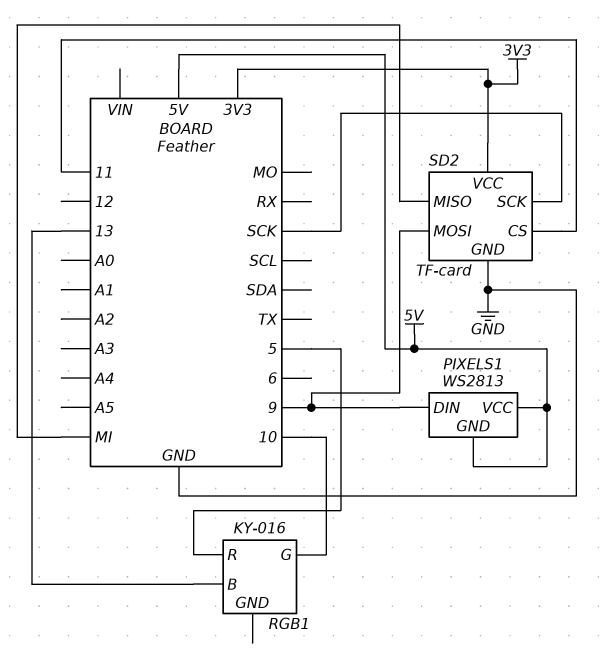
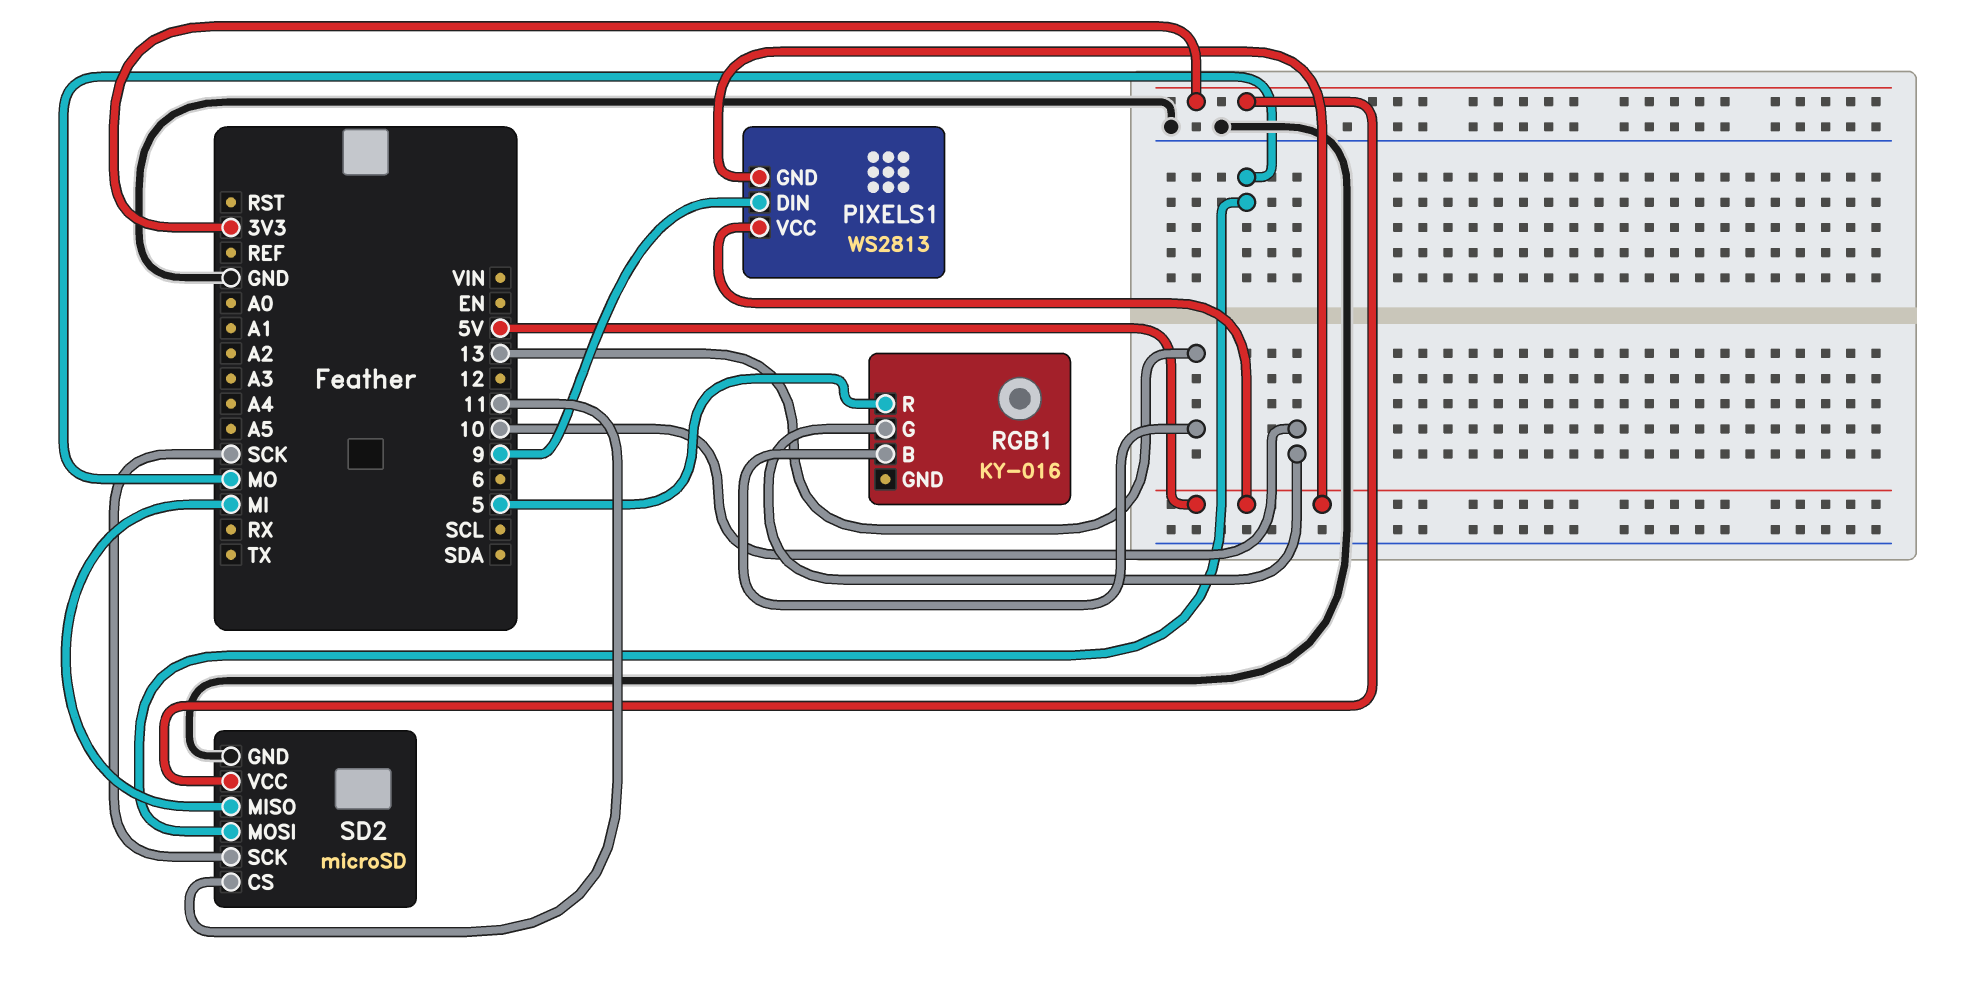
SD2: TF-card -> microSD
SD2 pin MOSI: 9 -> MO

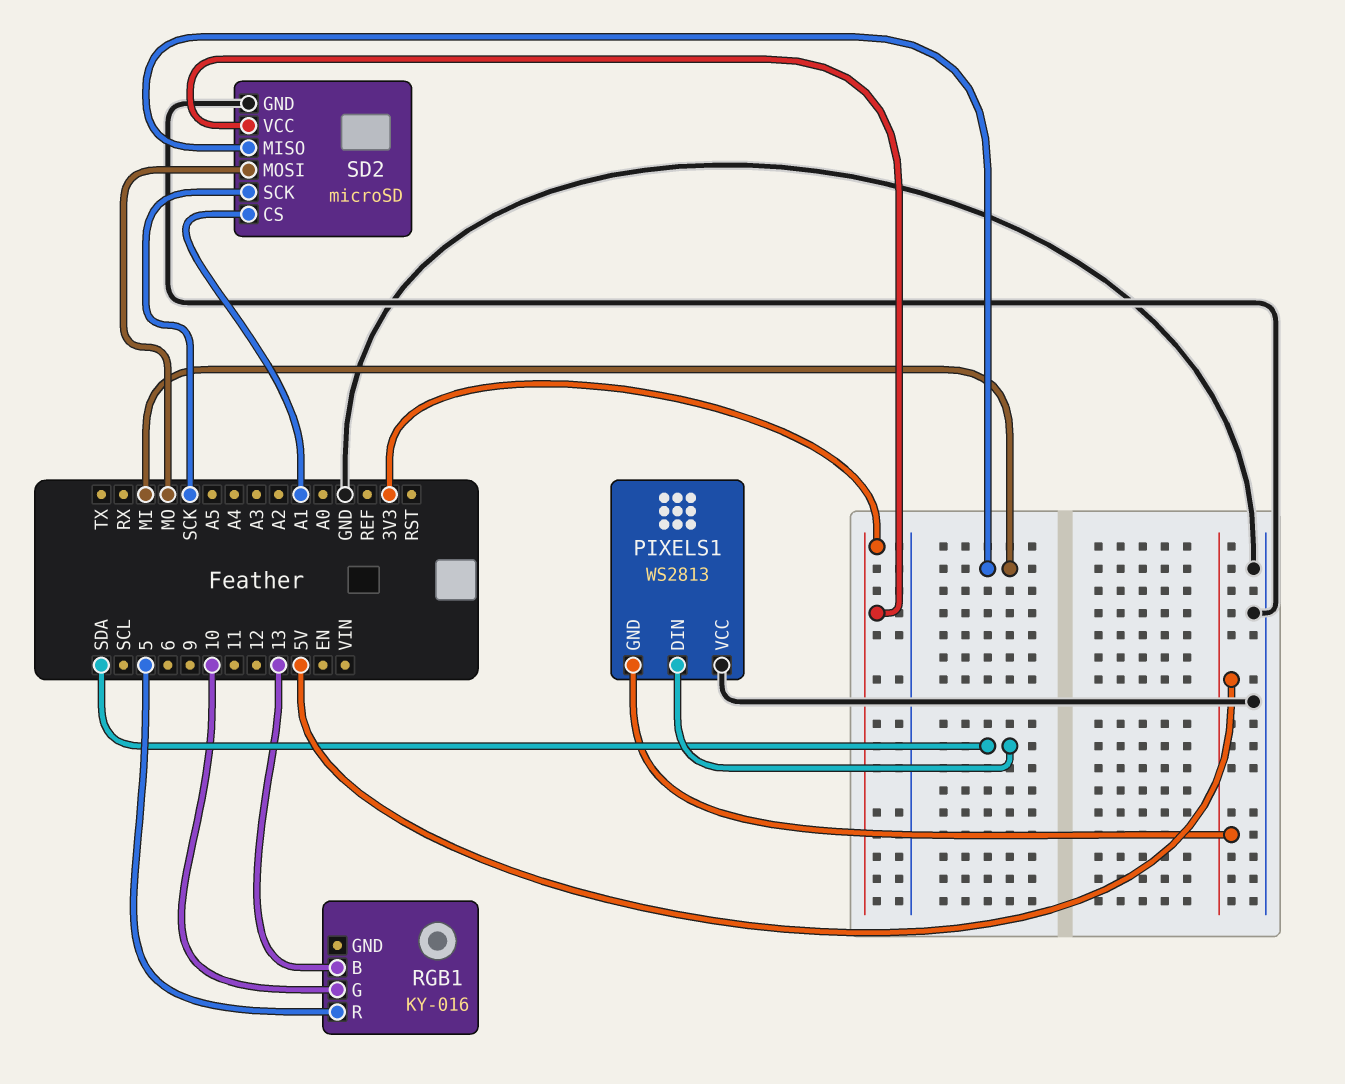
PIXELS1 pin DIN: 9 -> SDA
PIXELS1 pin VCC: 5V -> GND
SD2 pin CS: 11 -> A1

